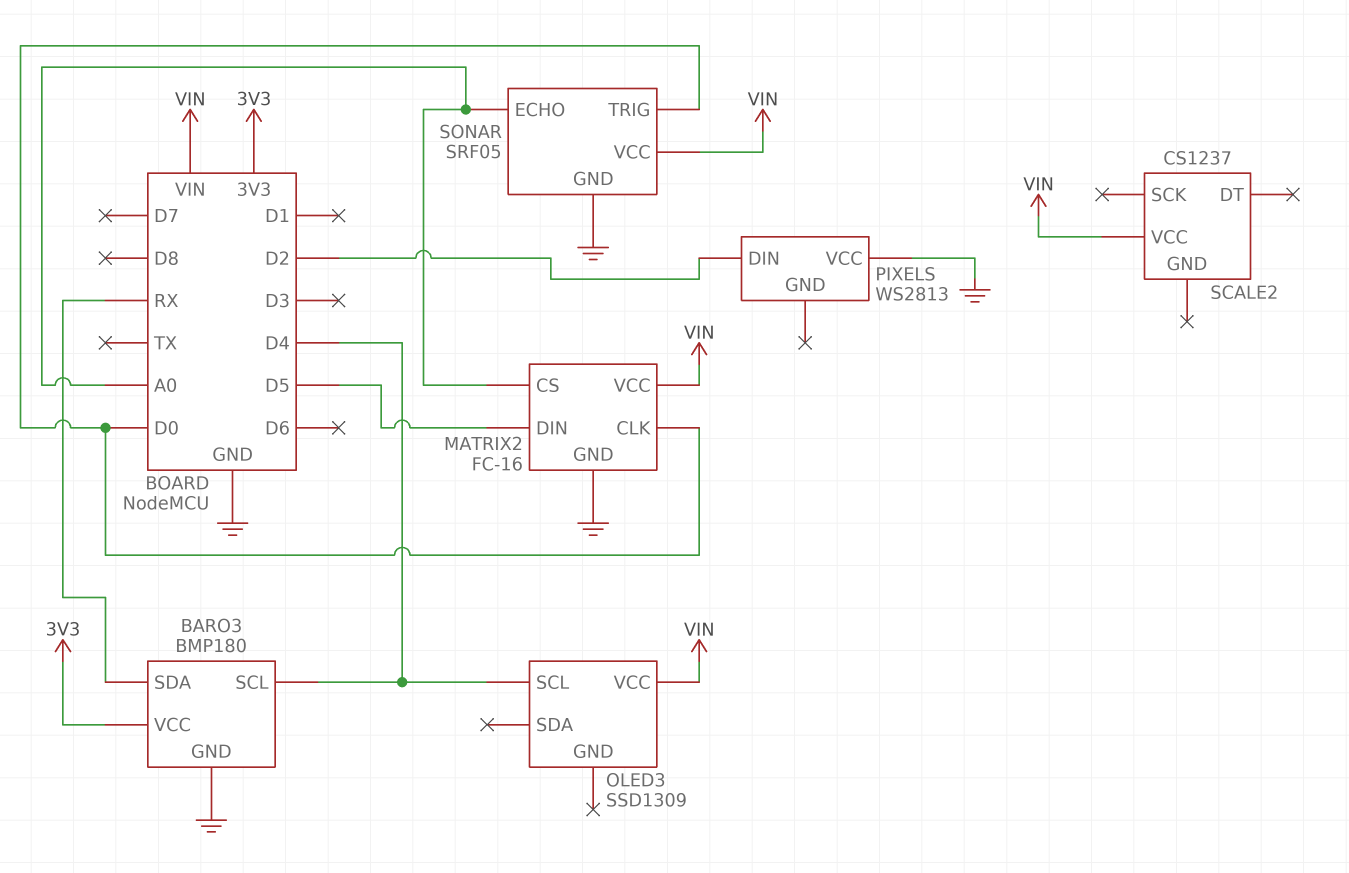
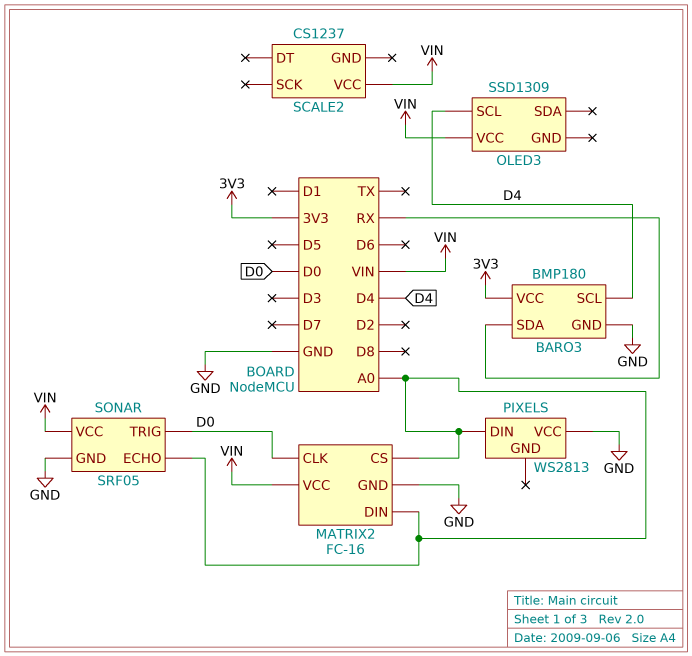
MATRIX2 pin DIN: D5 -> A0
PIXELS pin DIN: D2 -> A0

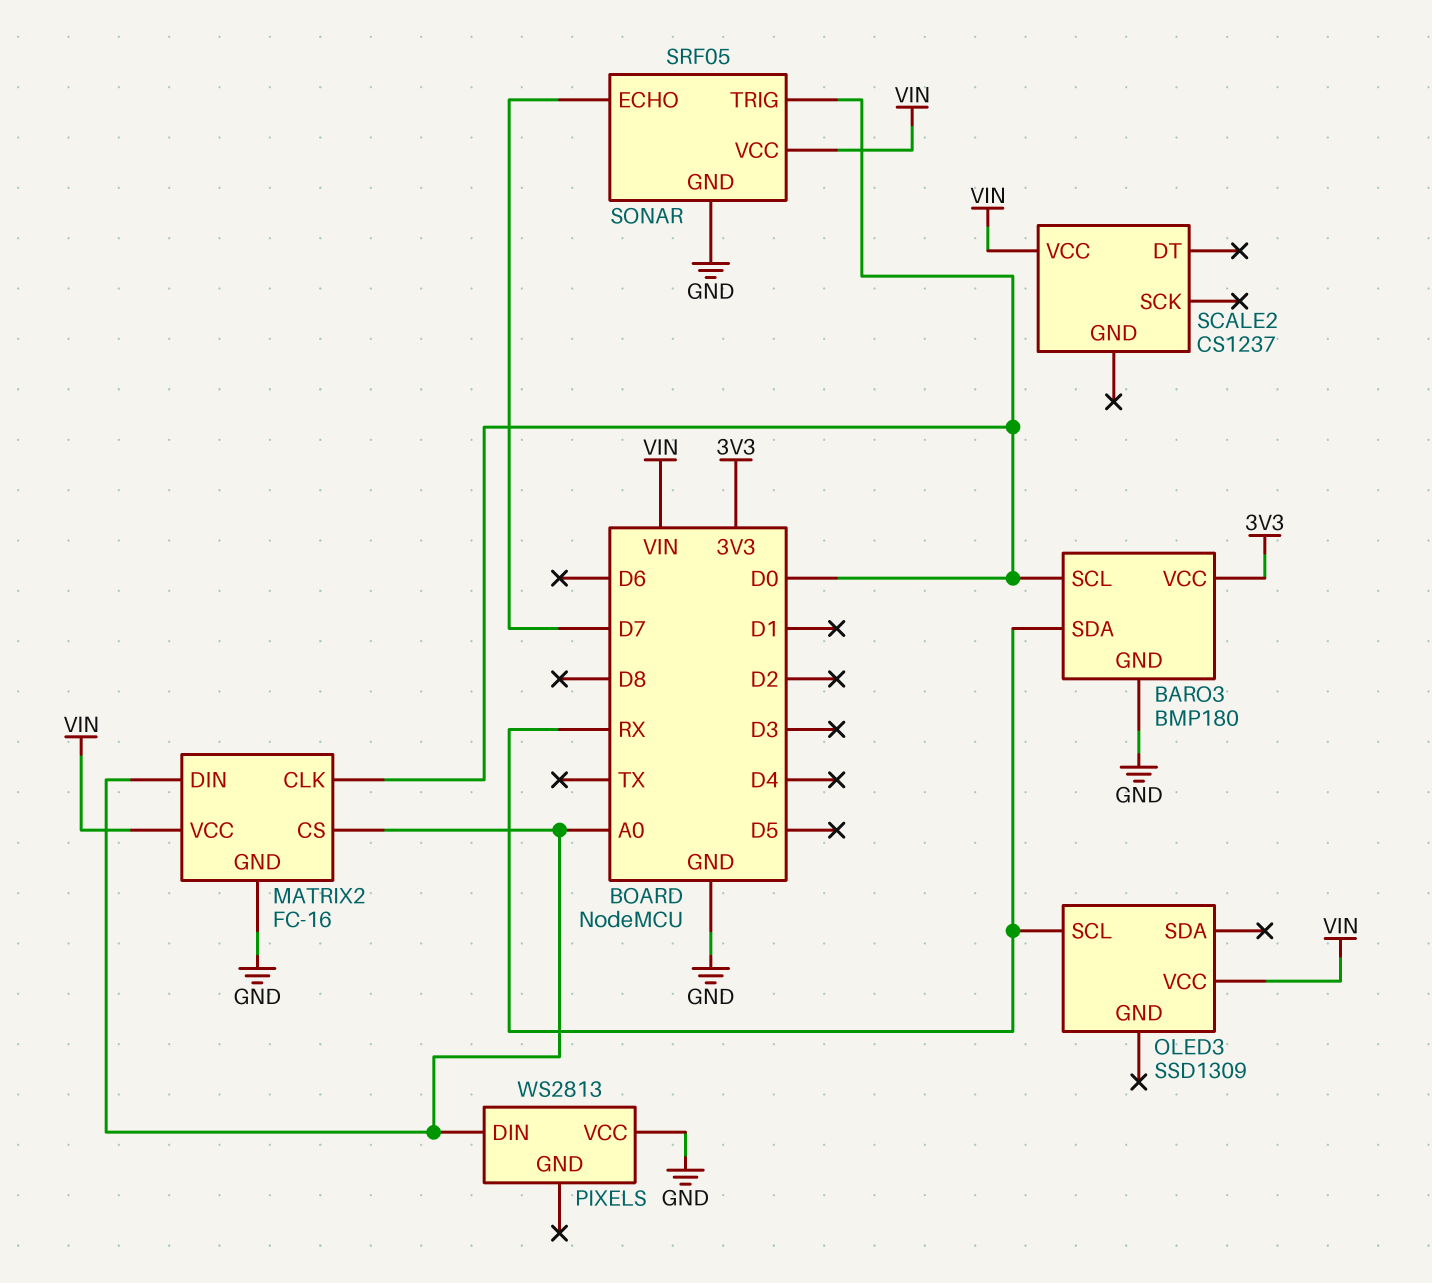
BARO3 pin SCL: D4 -> D0
OLED3 pin SCL: D4 -> RX
SONAR pin ECHO: A0 -> D7

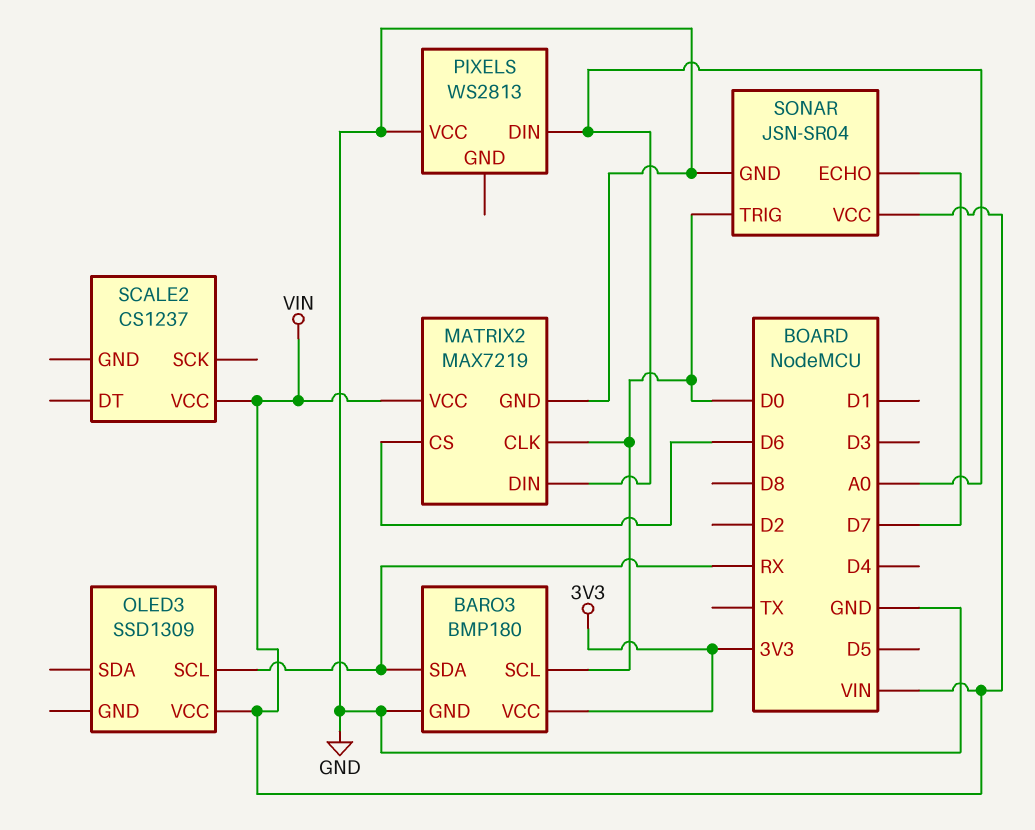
MATRIX2: FC-16 -> MAX7219
MATRIX2 pin CS: A0 -> D6
SONAR: SRF05 -> JSN-SR04

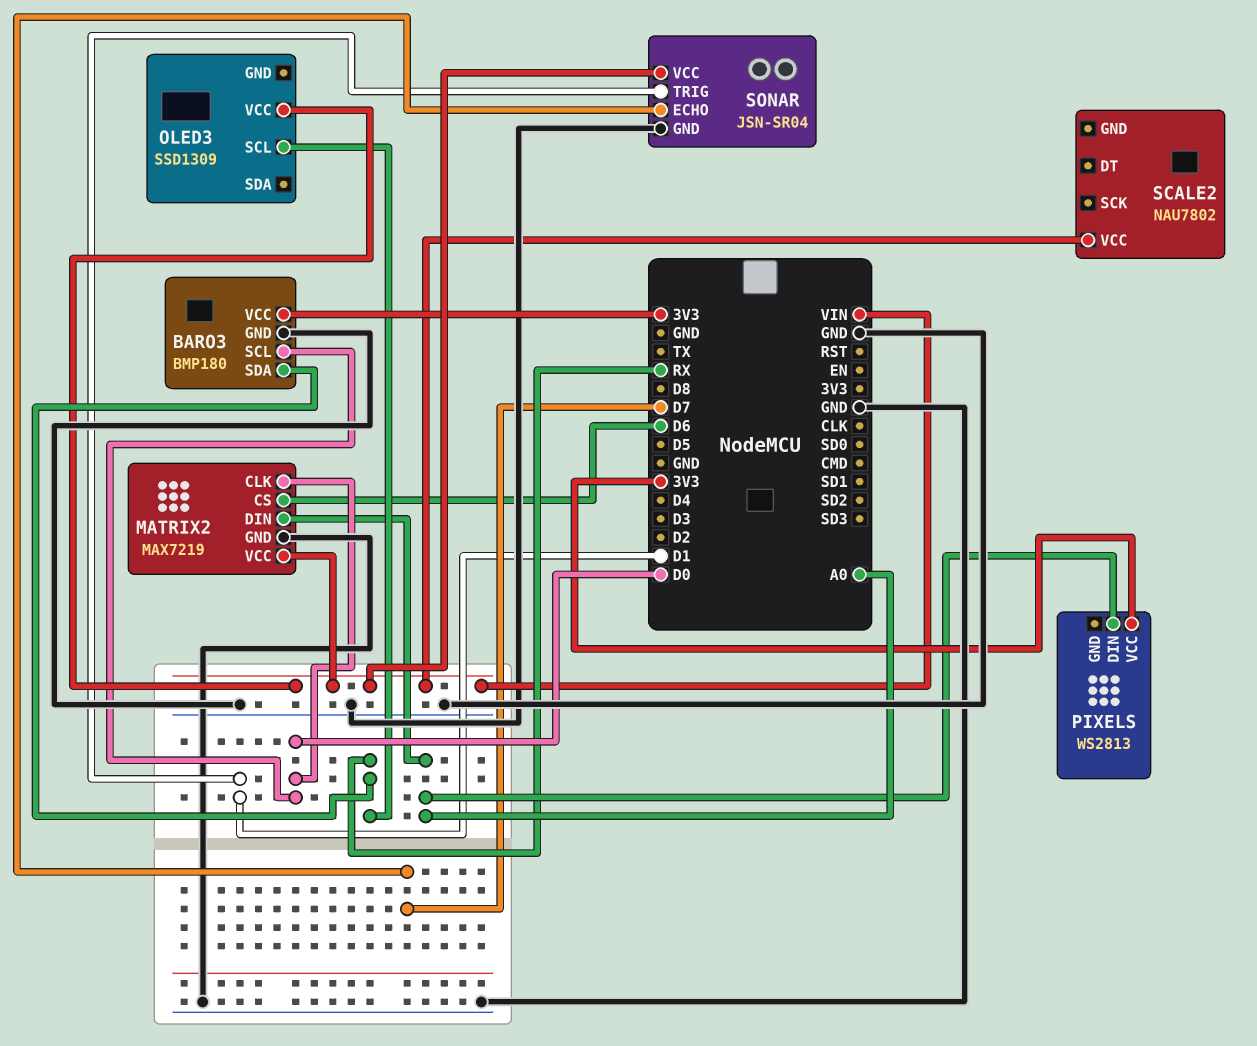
PIXELS pin VCC: GND -> 3V3
SCALE2: CS1237 -> NAU7802
SONAR pin TRIG: D0 -> D1

